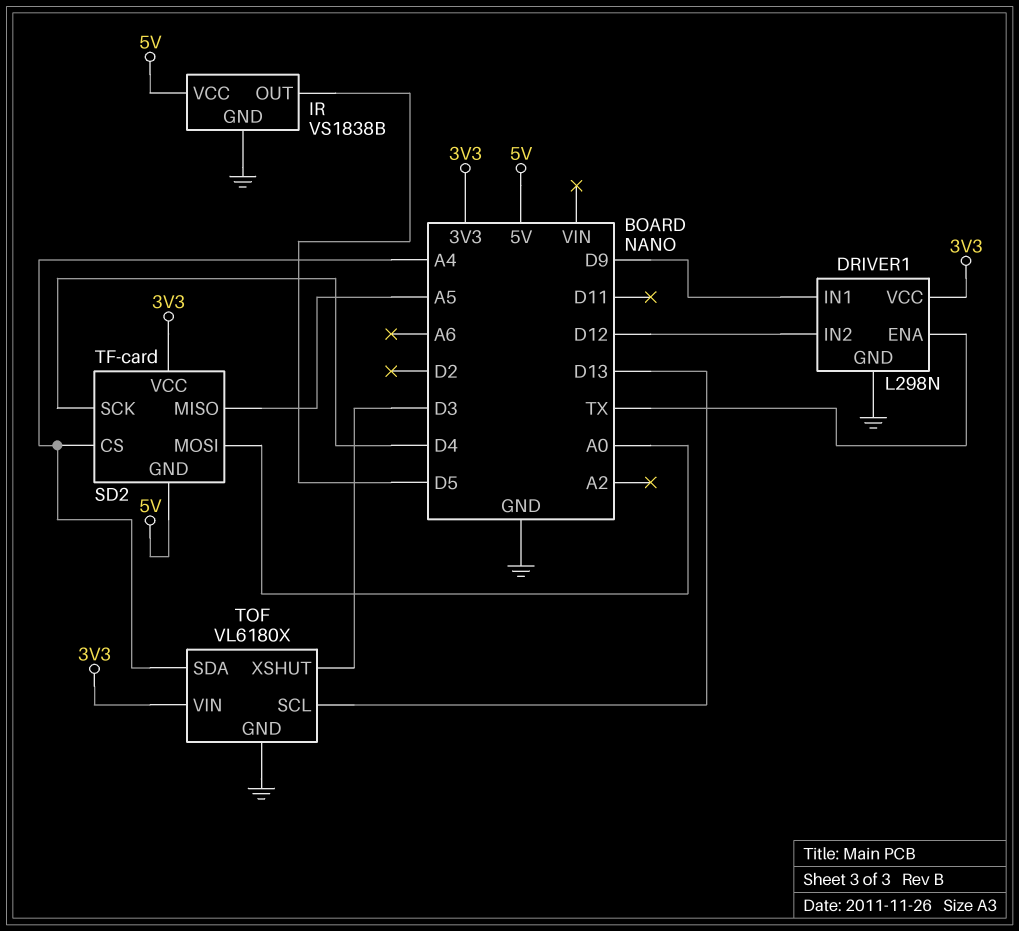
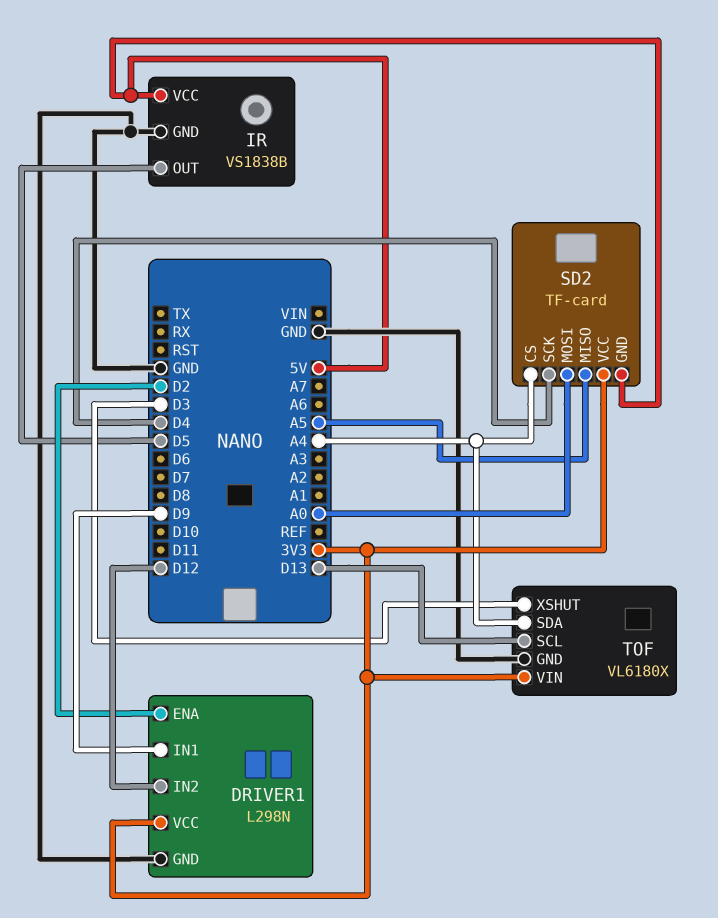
DRIVER1 pin ENA: TX -> D2

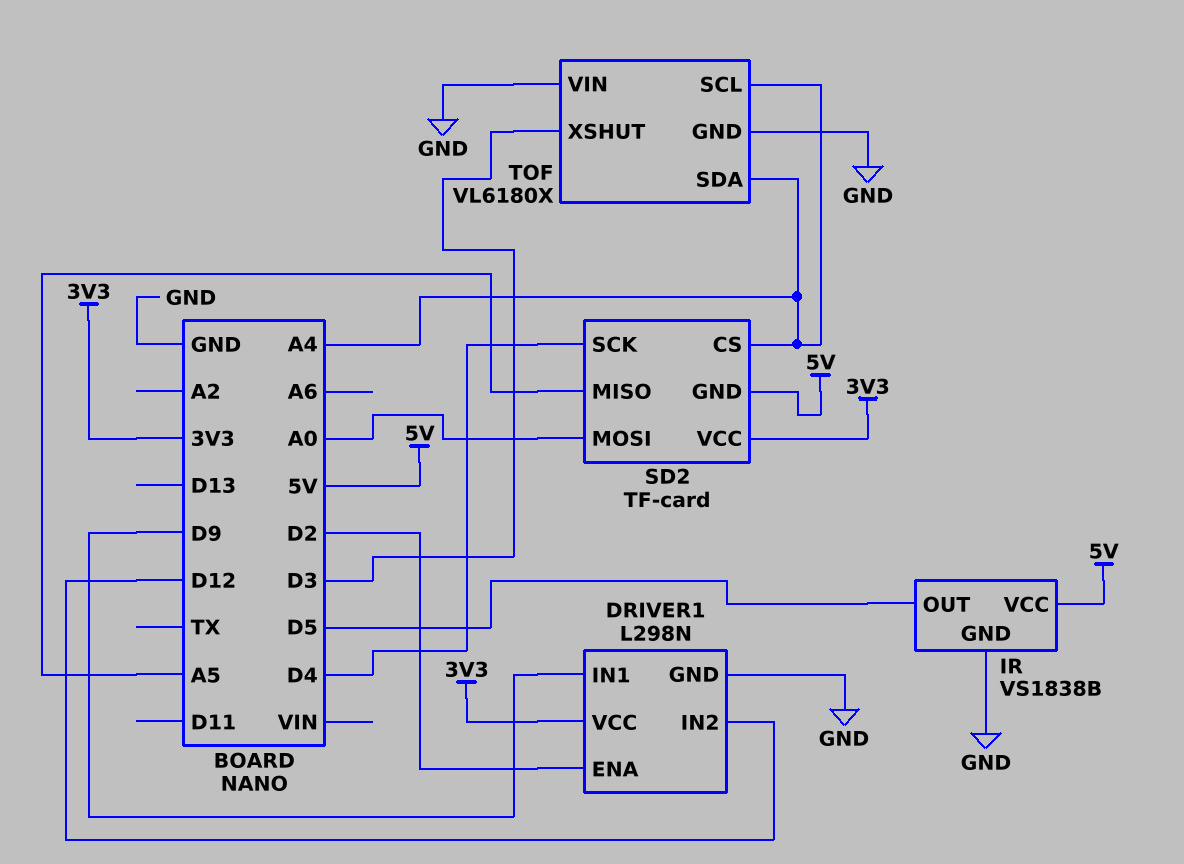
TOF pin SCL: D13 -> A4
TOF pin VIN: 3V3 -> GND

